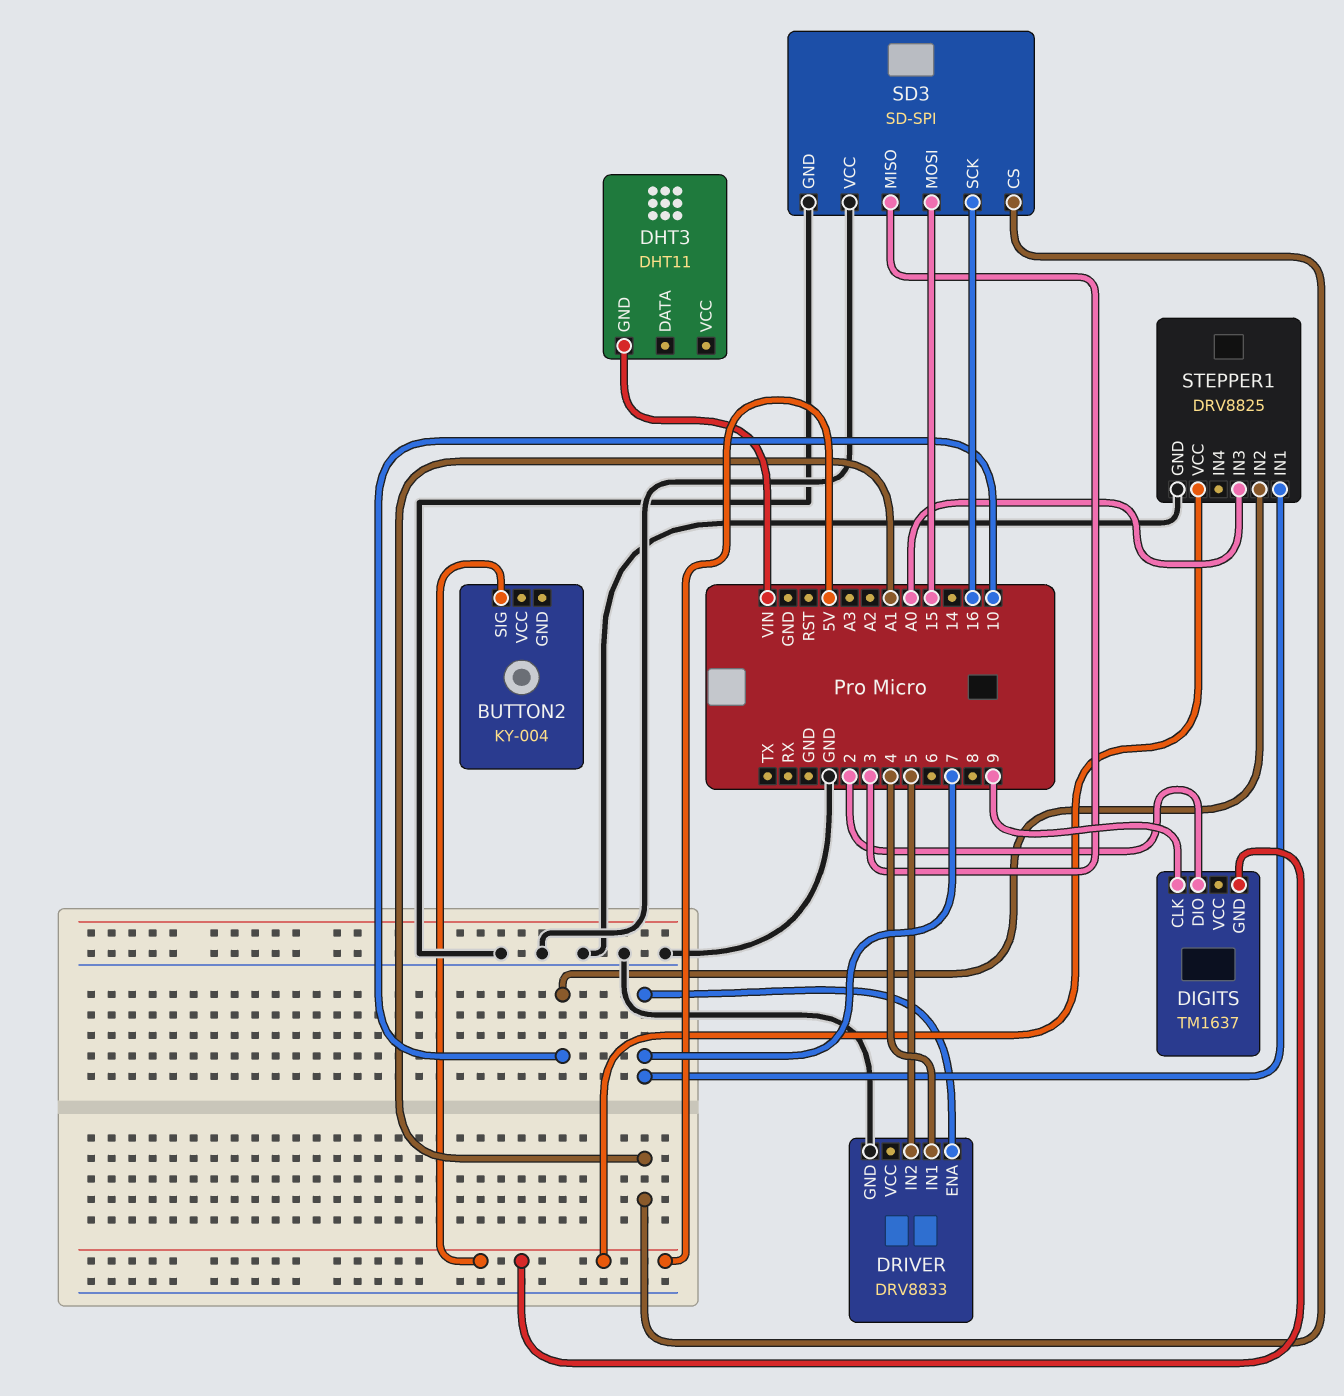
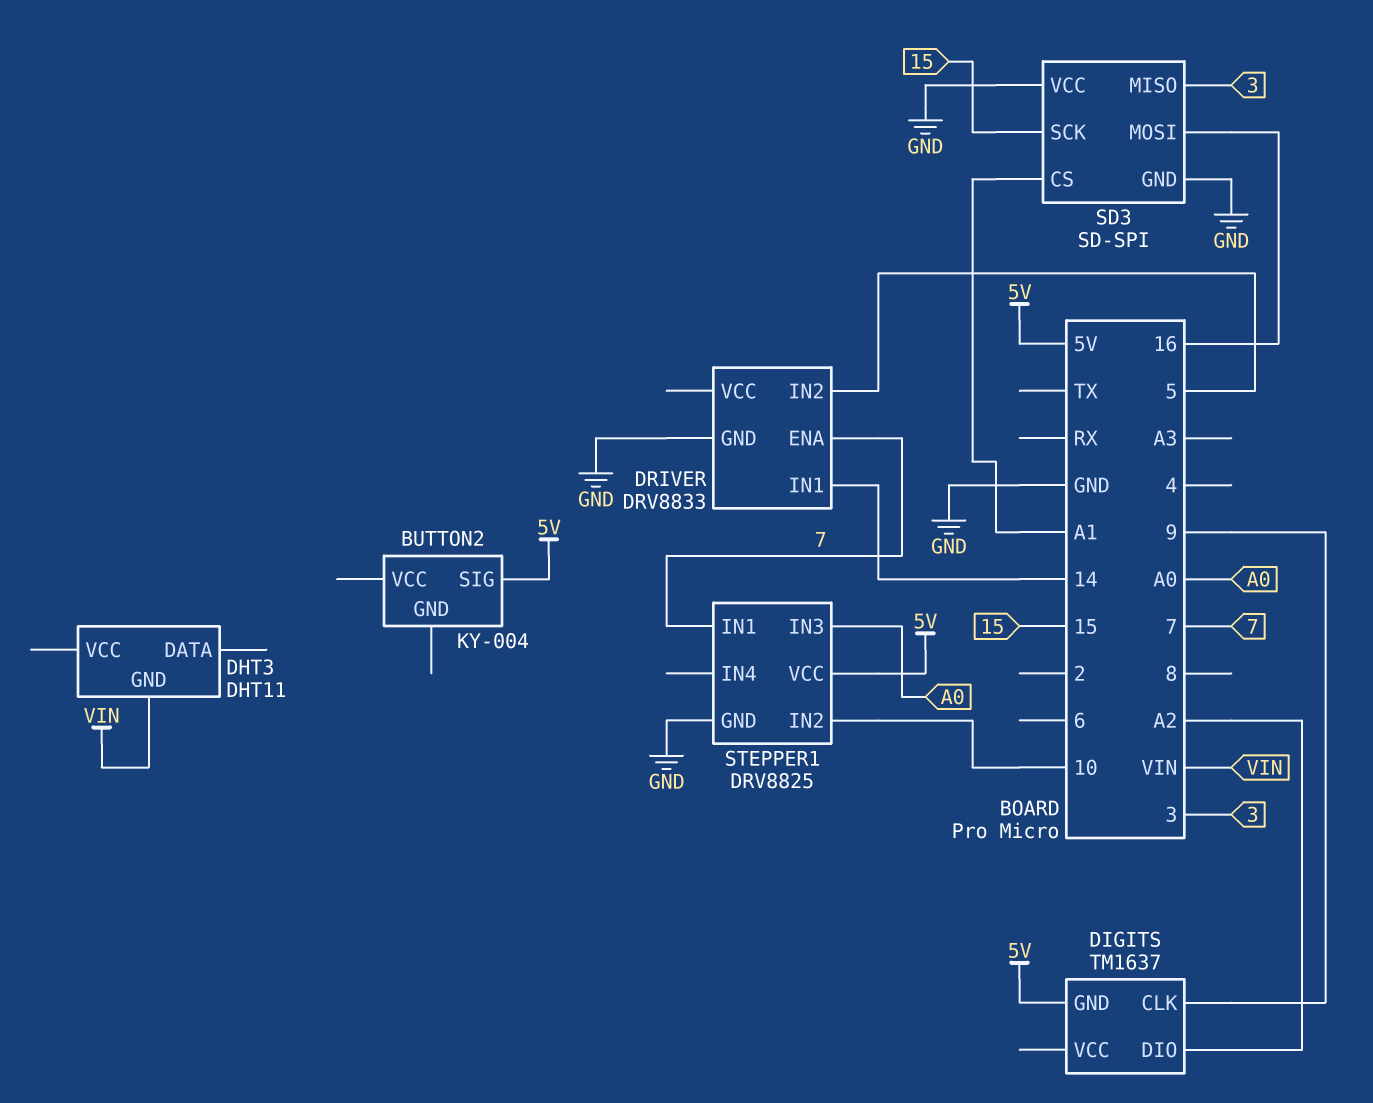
DIGITS pin DIO: 2 -> A2
DRIVER pin IN1: 4 -> 14
SD3 pin MOSI: 15 -> 16
SD3 pin SCK: 16 -> 15

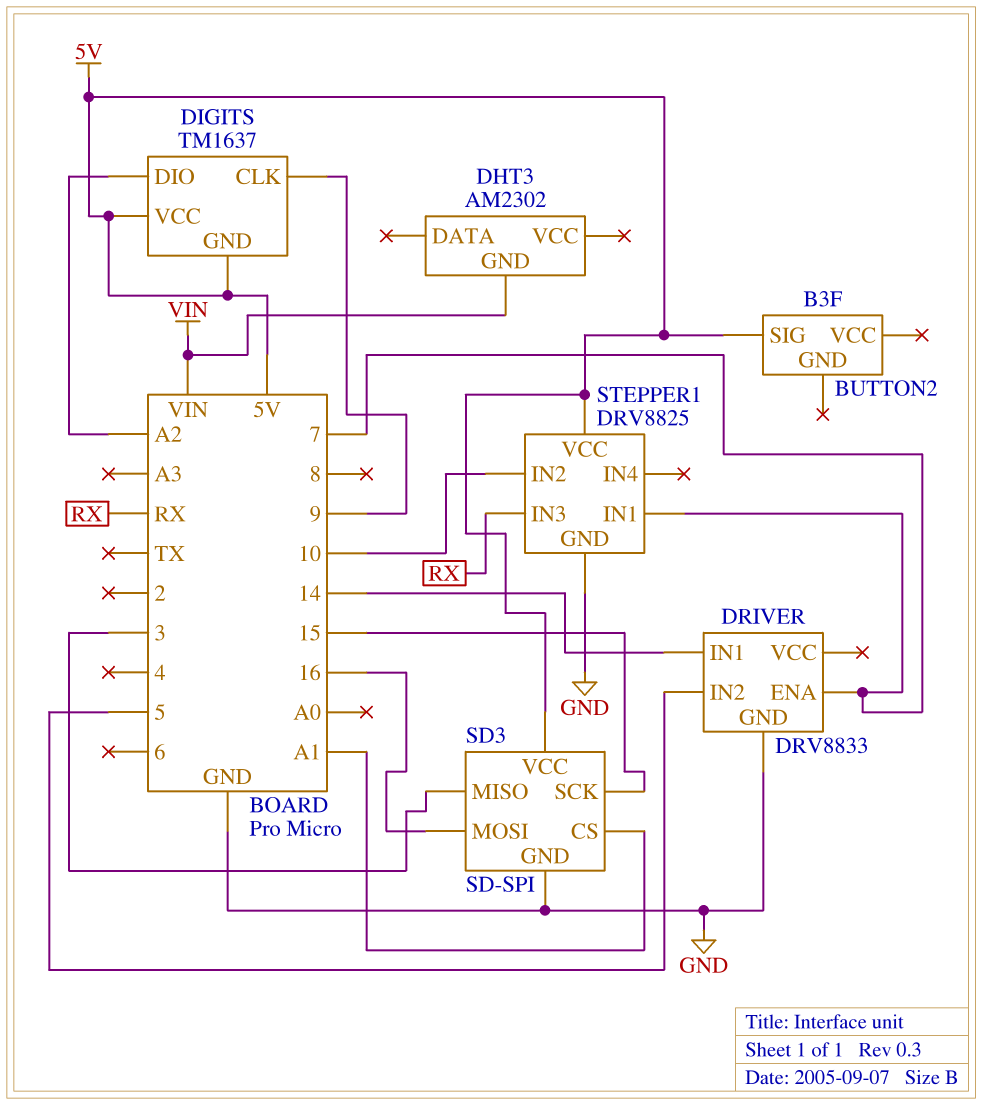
BUTTON2: KY-004 -> B3F
DHT3: DHT11 -> AM2302
DIGITS pin VCC: none -> 5V
SD3 pin VCC: GND -> 5V
STEPPER1 pin IN3: A0 -> RX

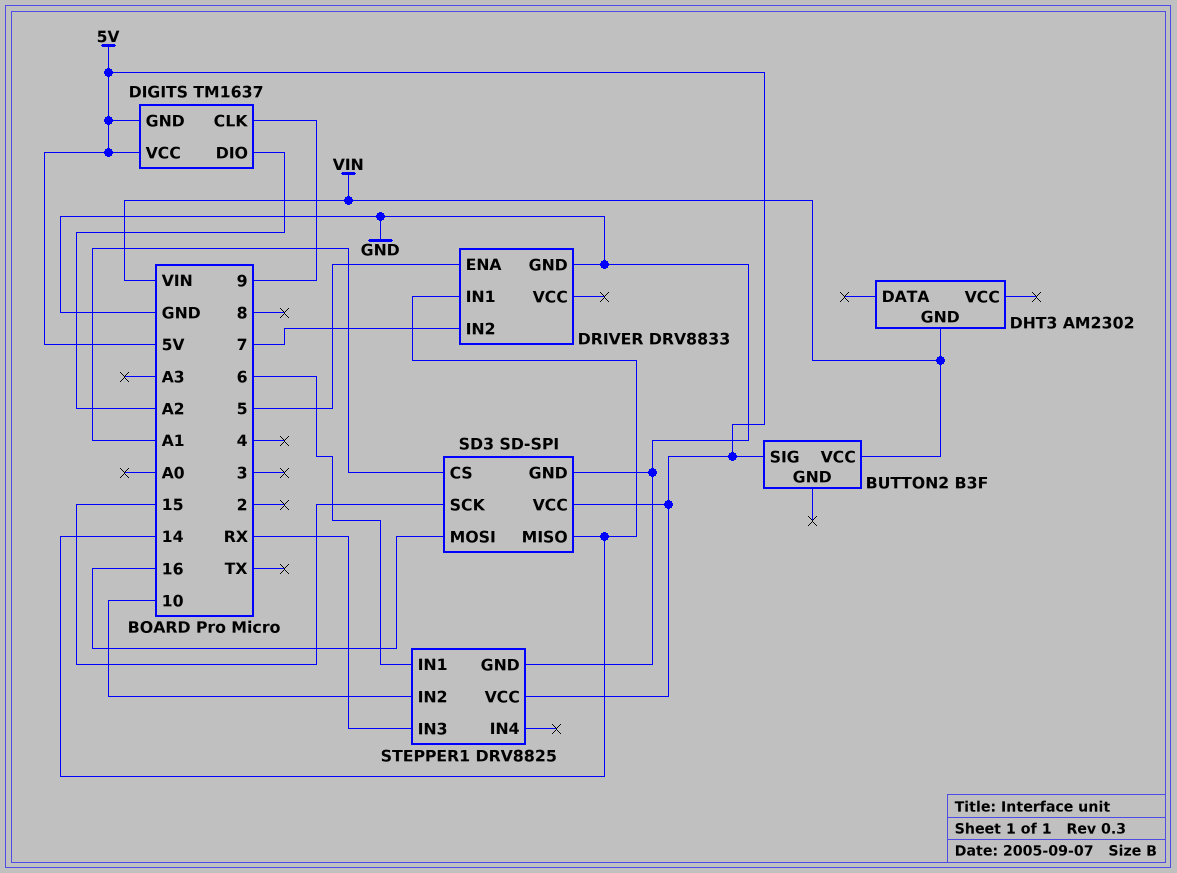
BUTTON2 pin VCC: none -> VIN
DRIVER pin ENA: 7 -> 5
DRIVER pin IN2: 5 -> 7
SD3 pin MISO: 3 -> 14
STEPPER1 pin IN1: 7 -> 6

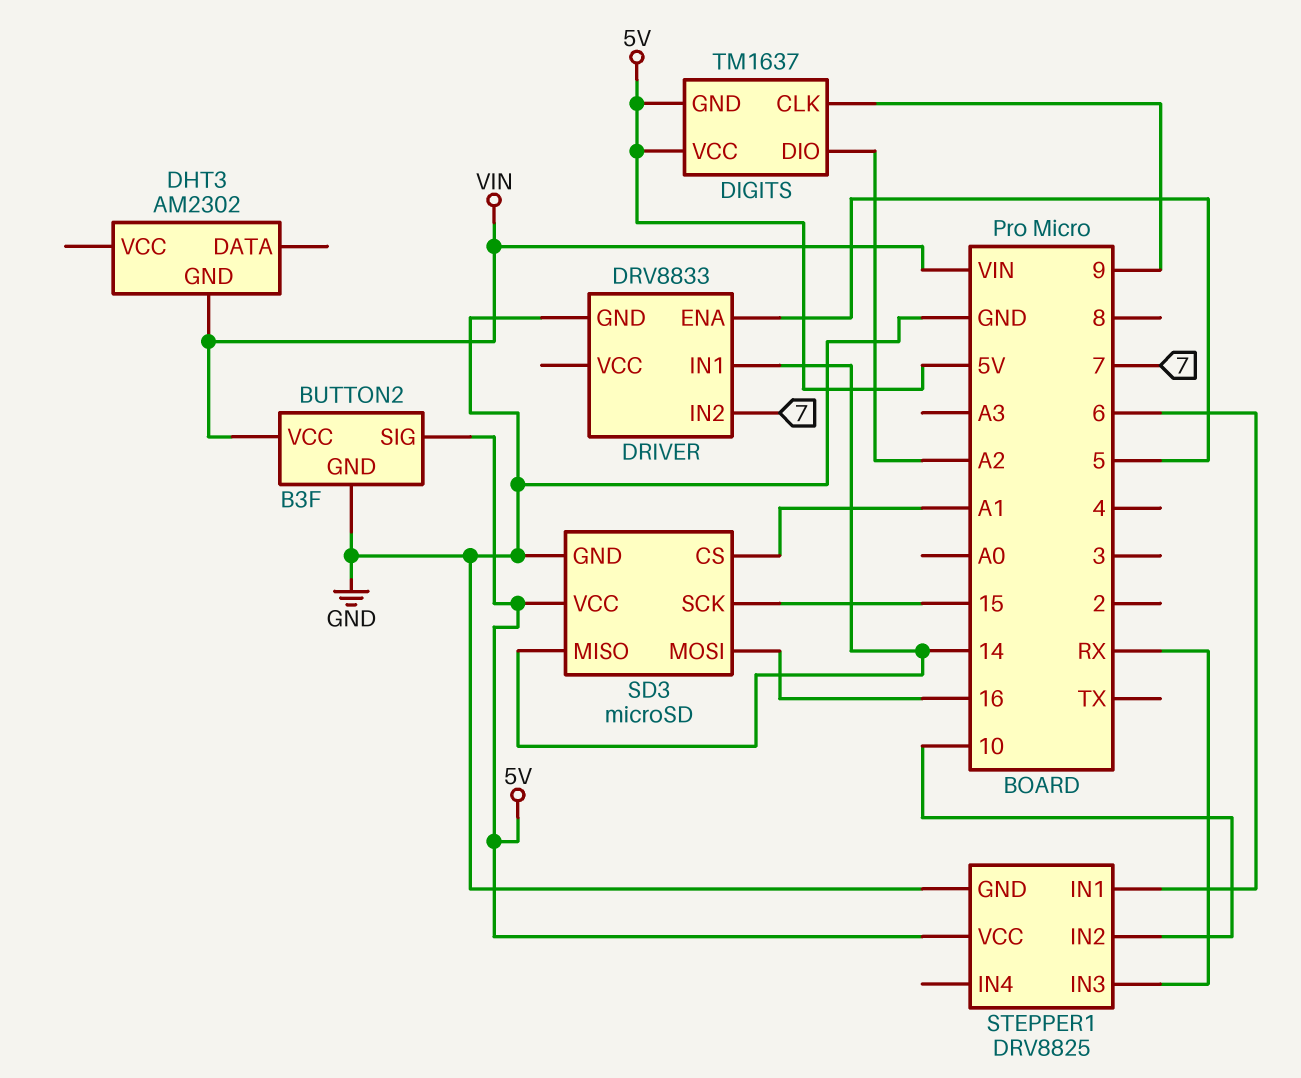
BUTTON2 pin GND: none -> GND
SD3: SD-SPI -> microSD

